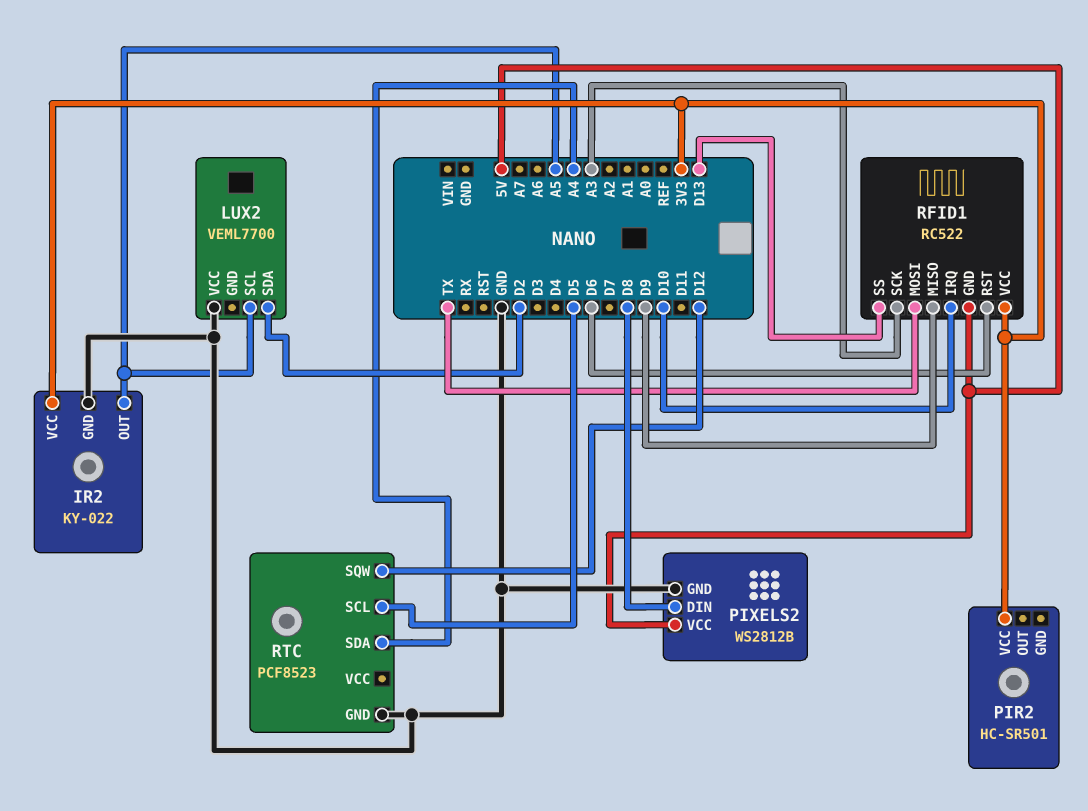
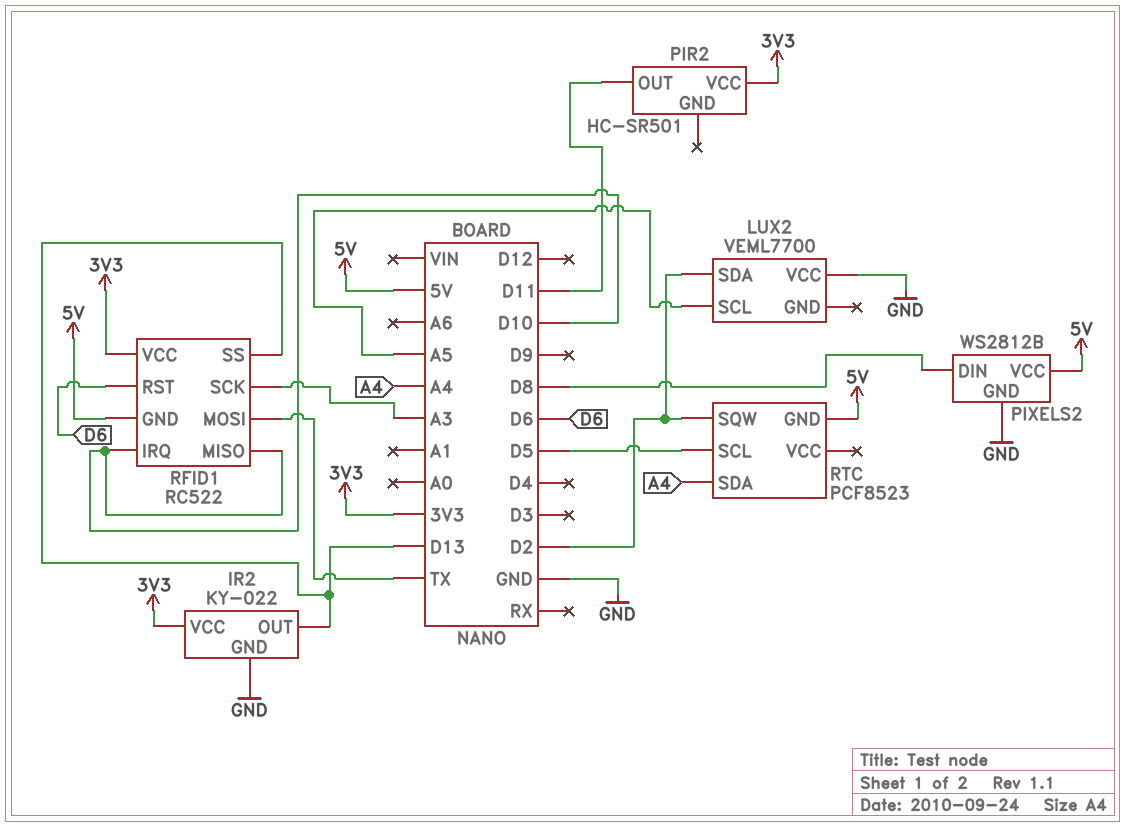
IR2 pin OUT: A5 -> D13
PIR2 pin OUT: none -> D11
RFID1 pin MISO: D9 -> D10
RTC pin GND: GND -> 5V
RTC pin SQW: D12 -> D2

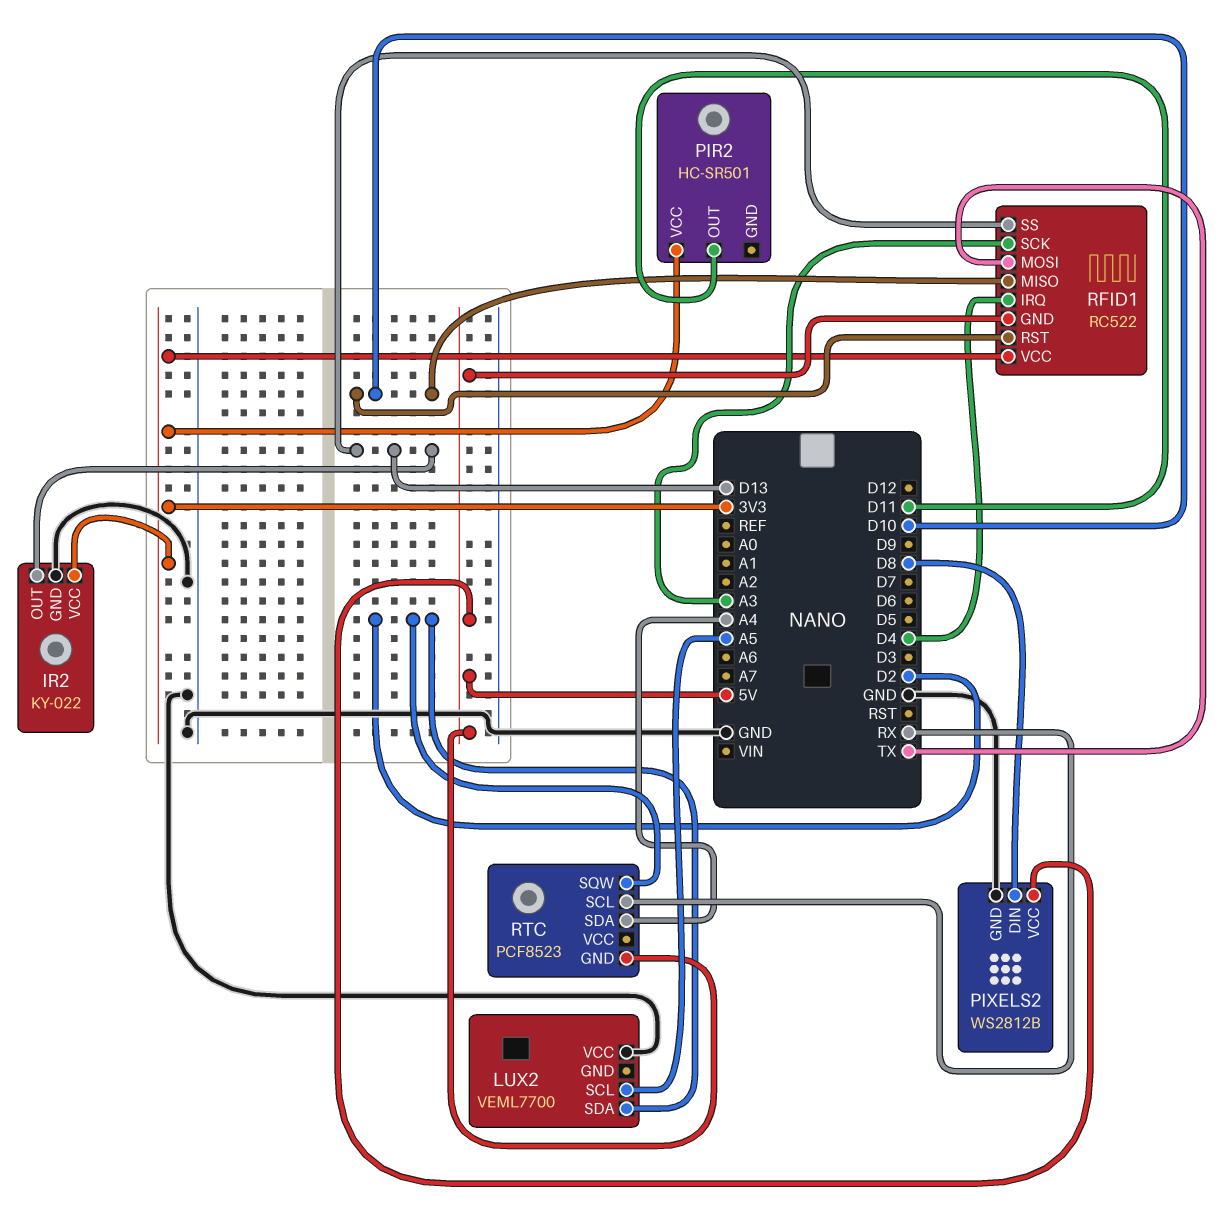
RFID1 pin IRQ: D10 -> D4
RFID1 pin RST: D6 -> D10
RTC pin SCL: D5 -> RX

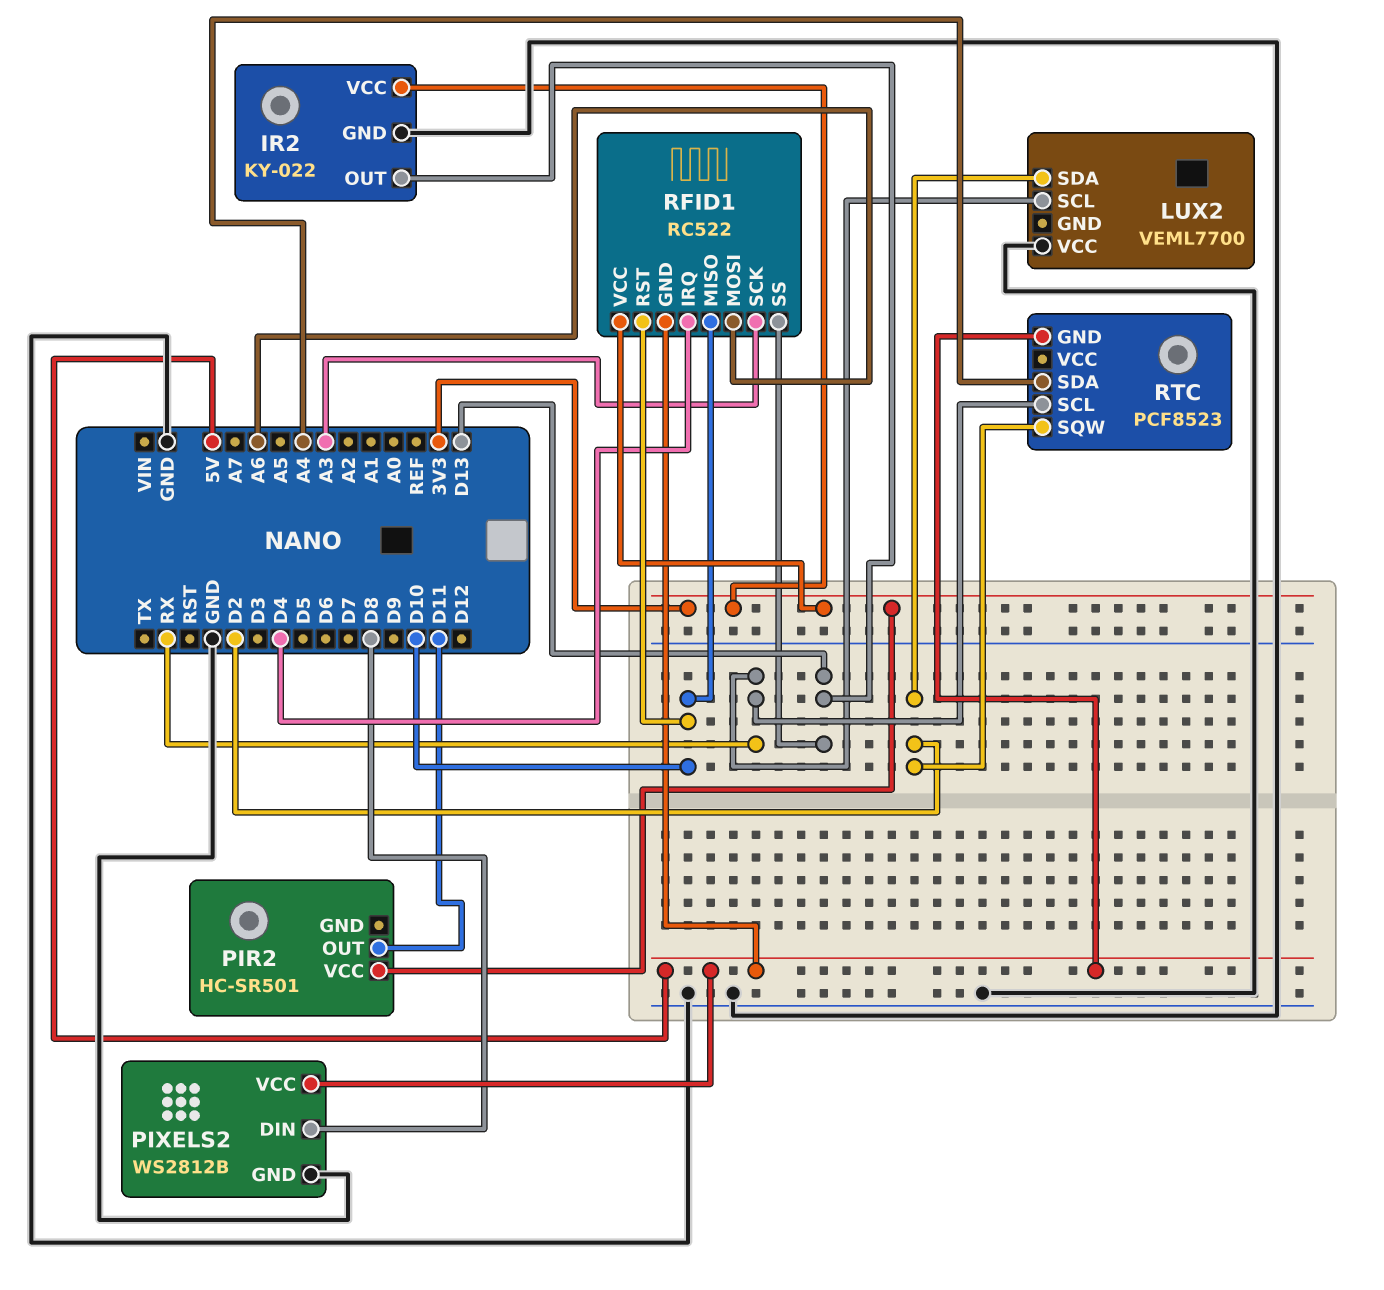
LUX2 pin SCL: A5 -> RX
RFID1 pin MOSI: TX -> A6

